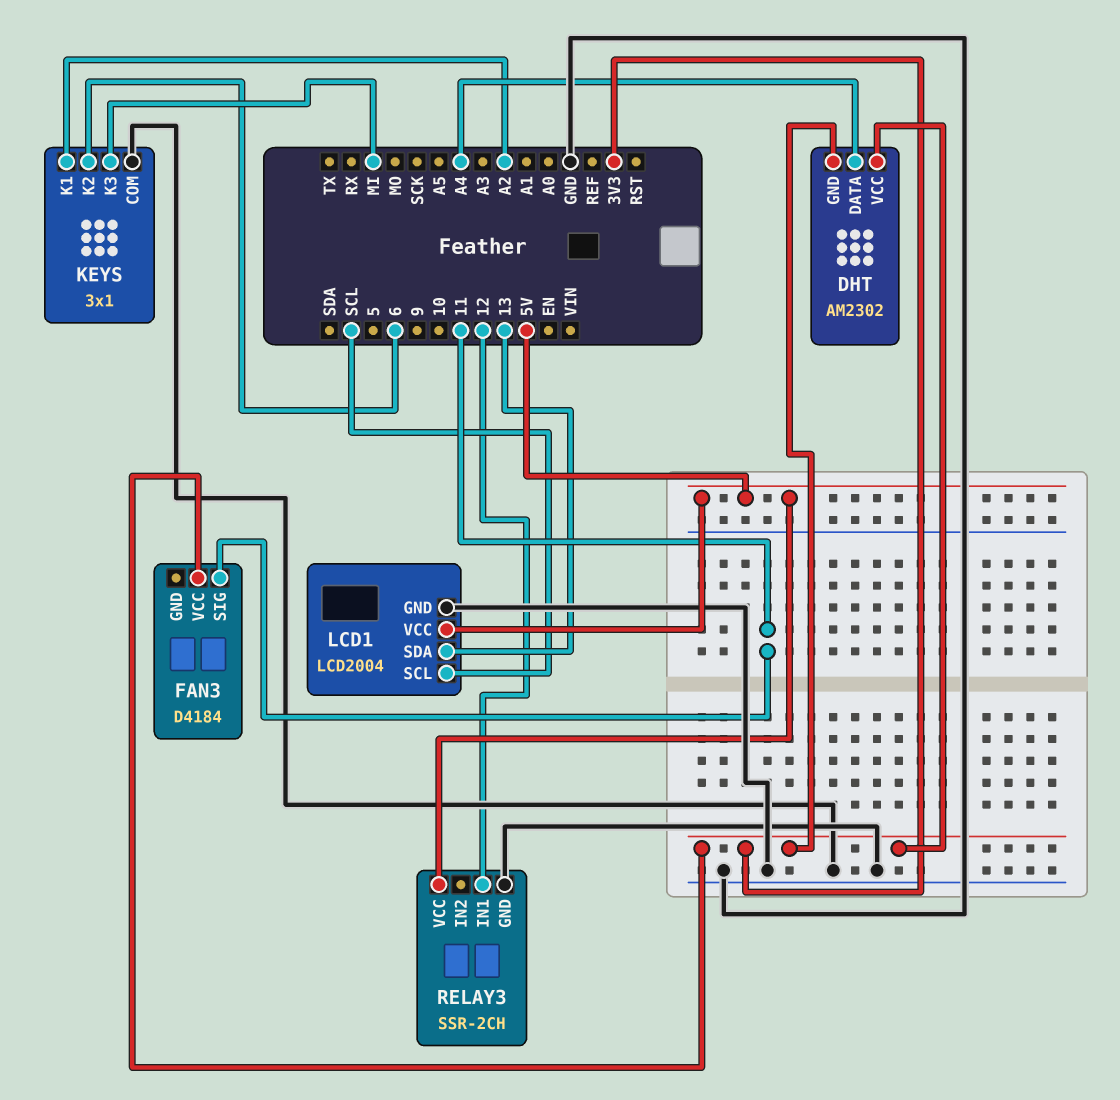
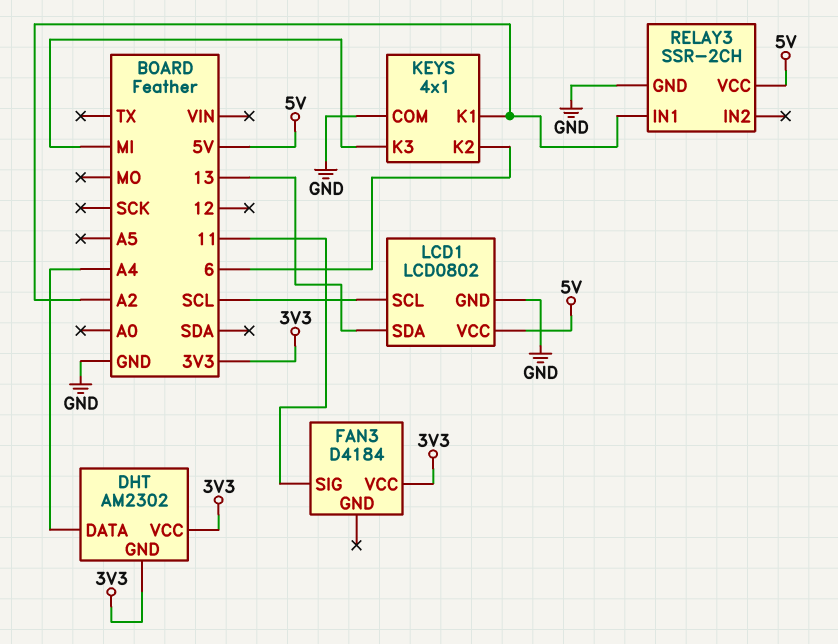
KEYS: 3x1 -> 4x1
LCD1: LCD2004 -> LCD0802
RELAY3 pin IN1: 12 -> A2

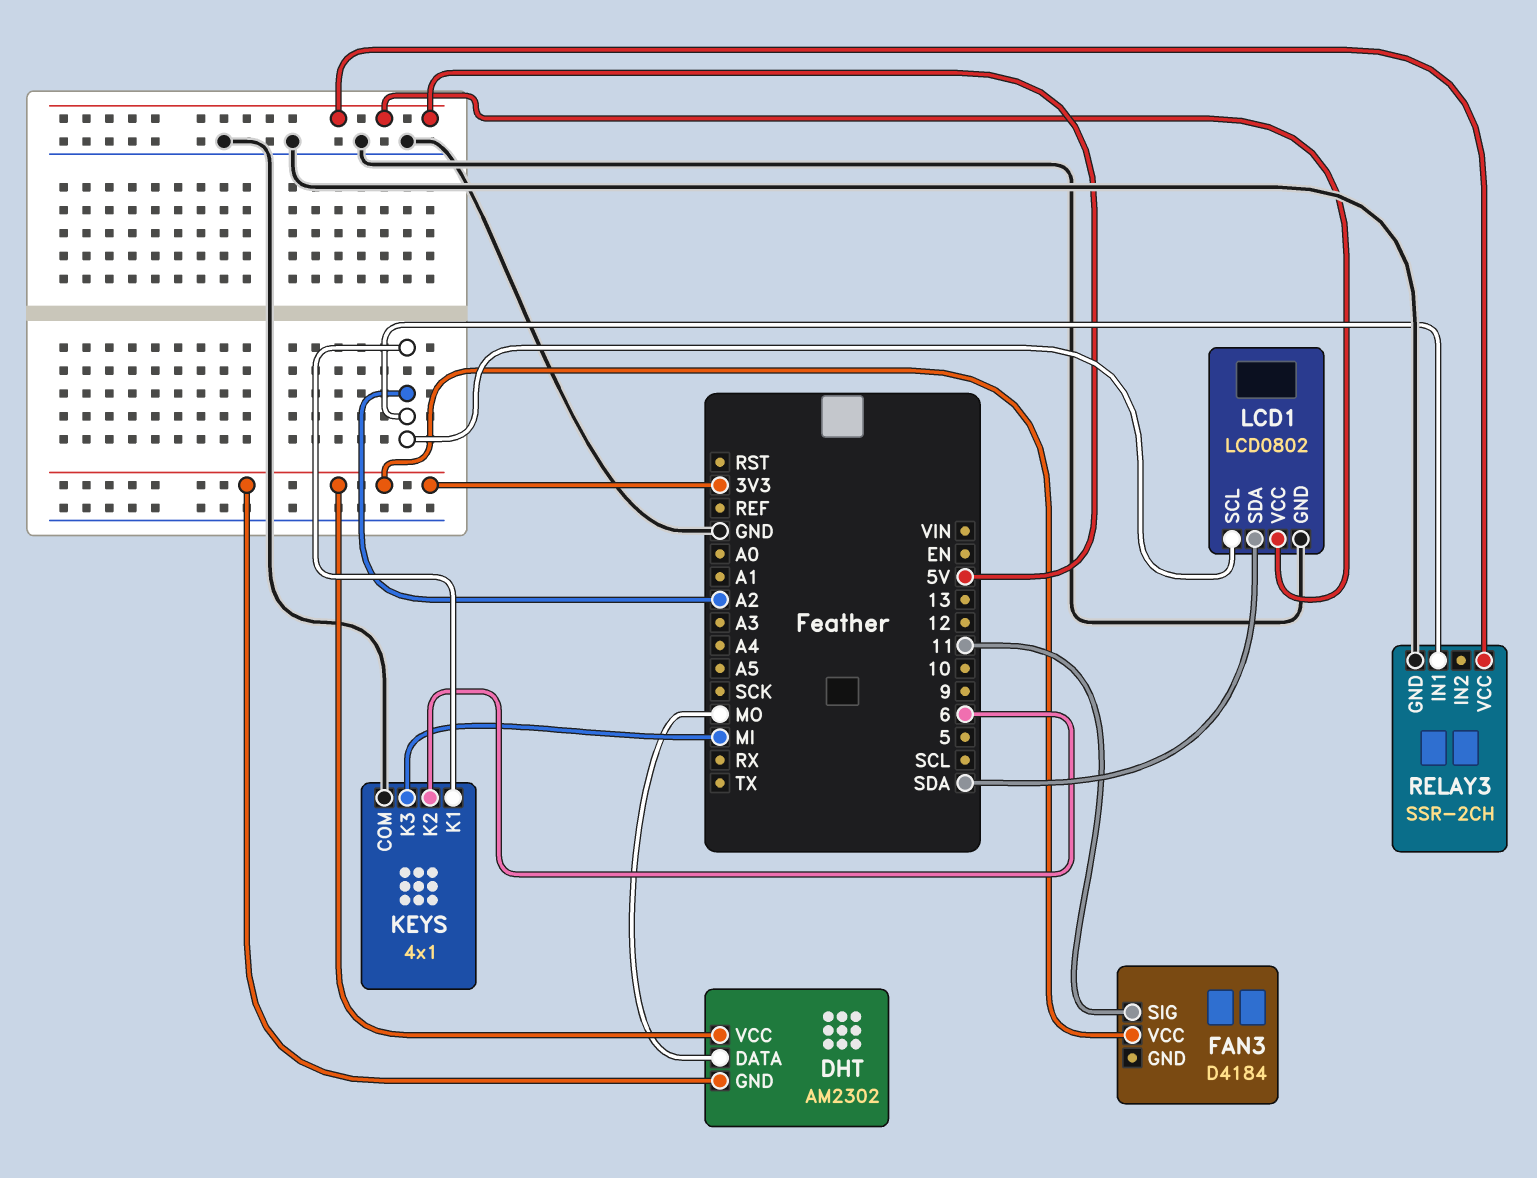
DHT pin DATA: A4 -> MO
LCD1 pin SCL: SCL -> A2
LCD1 pin SDA: 13 -> SDA

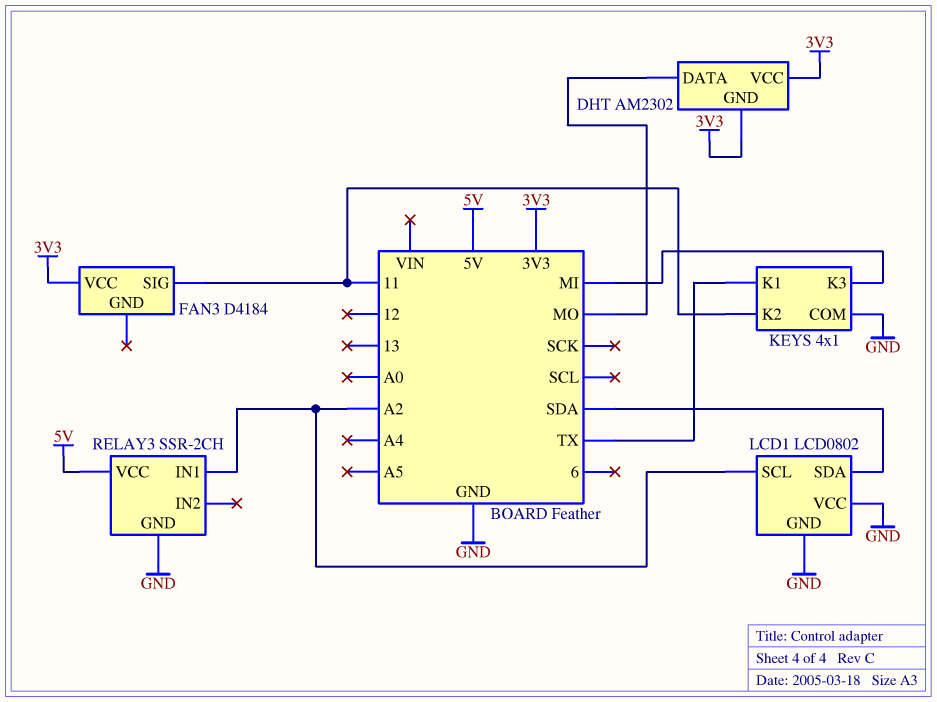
KEYS pin K1: A2 -> TX
KEYS pin K2: 6 -> 11
LCD1 pin VCC: 5V -> GND

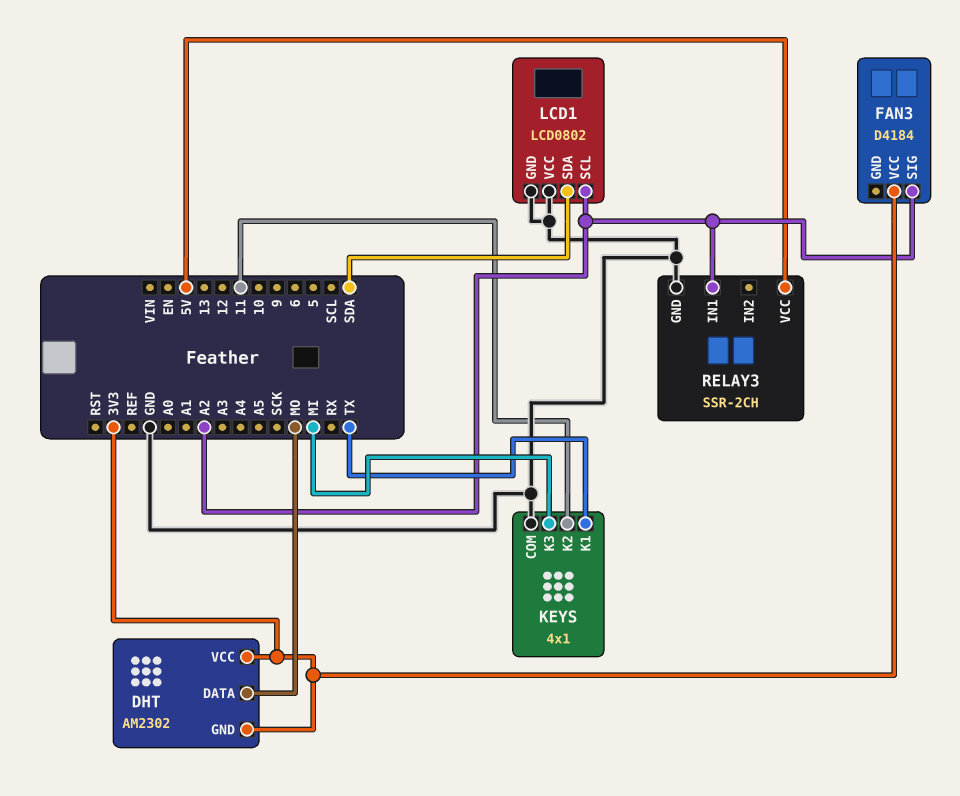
FAN3 pin SIG: 11 -> A2

